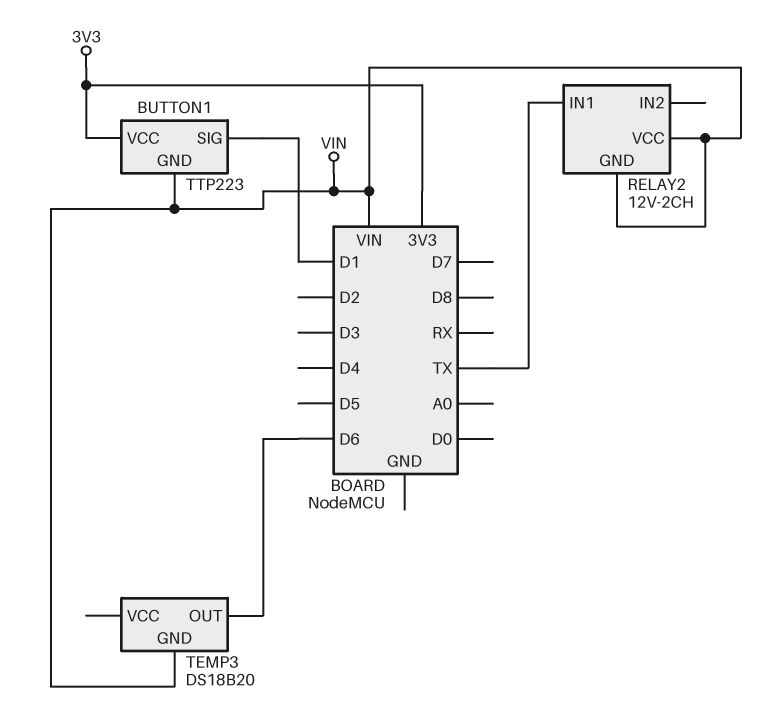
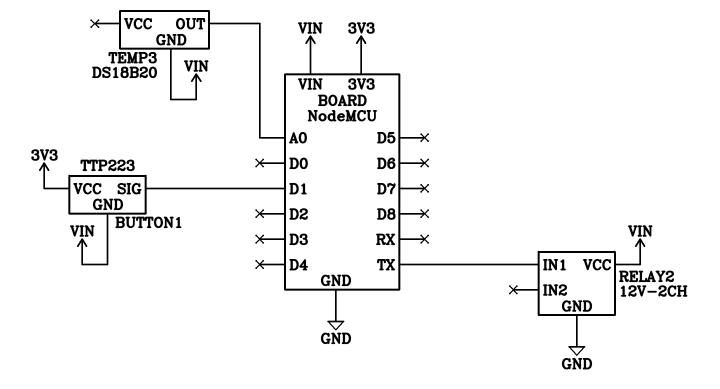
RELAY2 pin GND: VIN -> GND
TEMP3 pin OUT: D6 -> A0

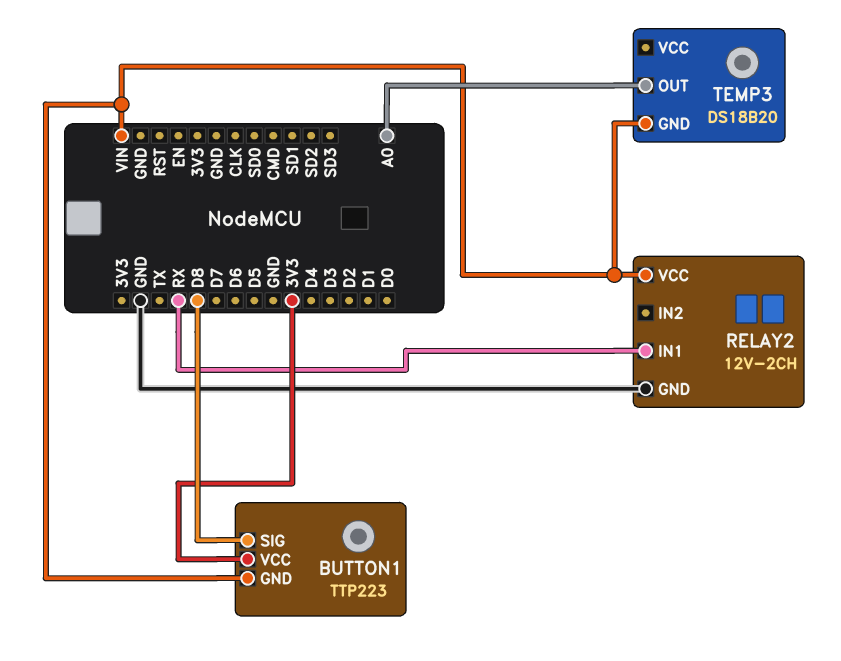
BUTTON1 pin SIG: D1 -> D8
RELAY2 pin IN1: TX -> RX

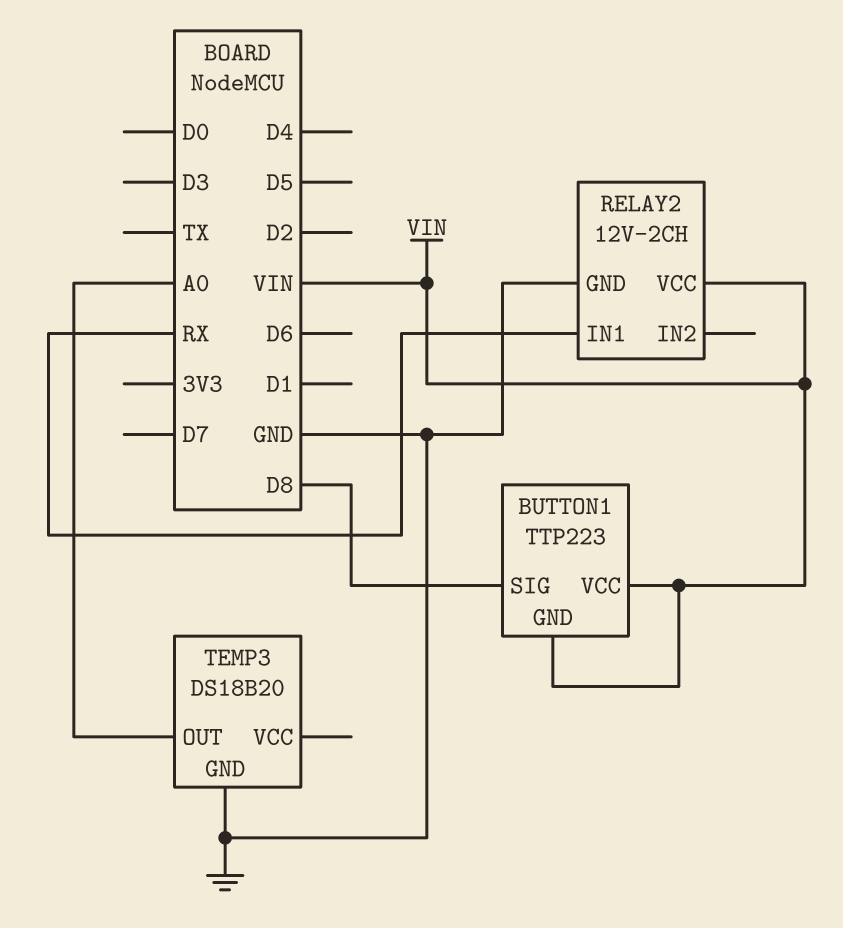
BUTTON1 pin VCC: 3V3 -> VIN
TEMP3 pin GND: VIN -> GND

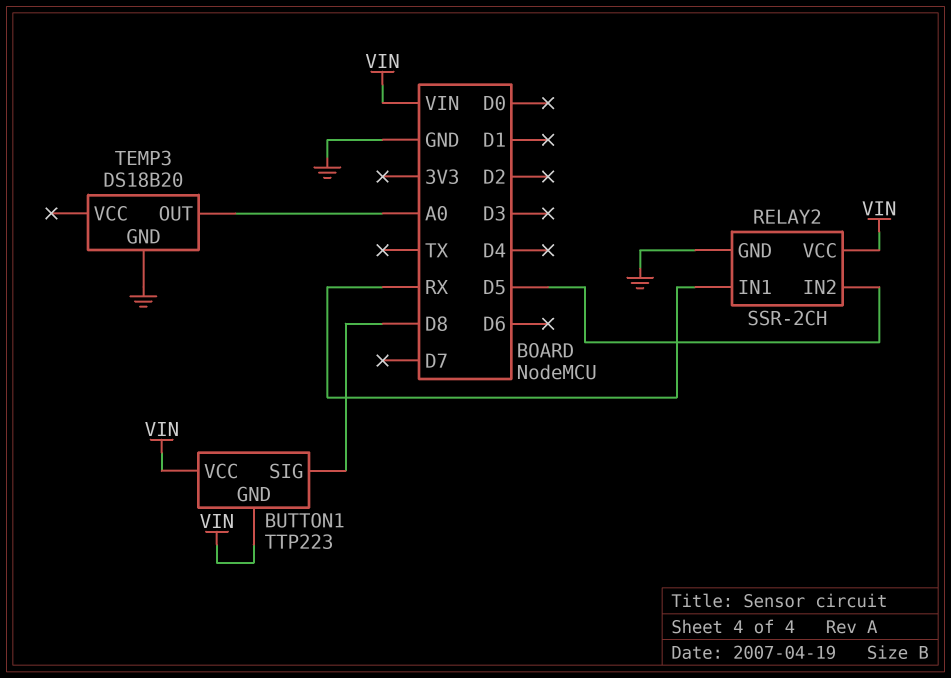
RELAY2: 12V-2CH -> SSR-2CH
RELAY2 pin IN2: none -> D5

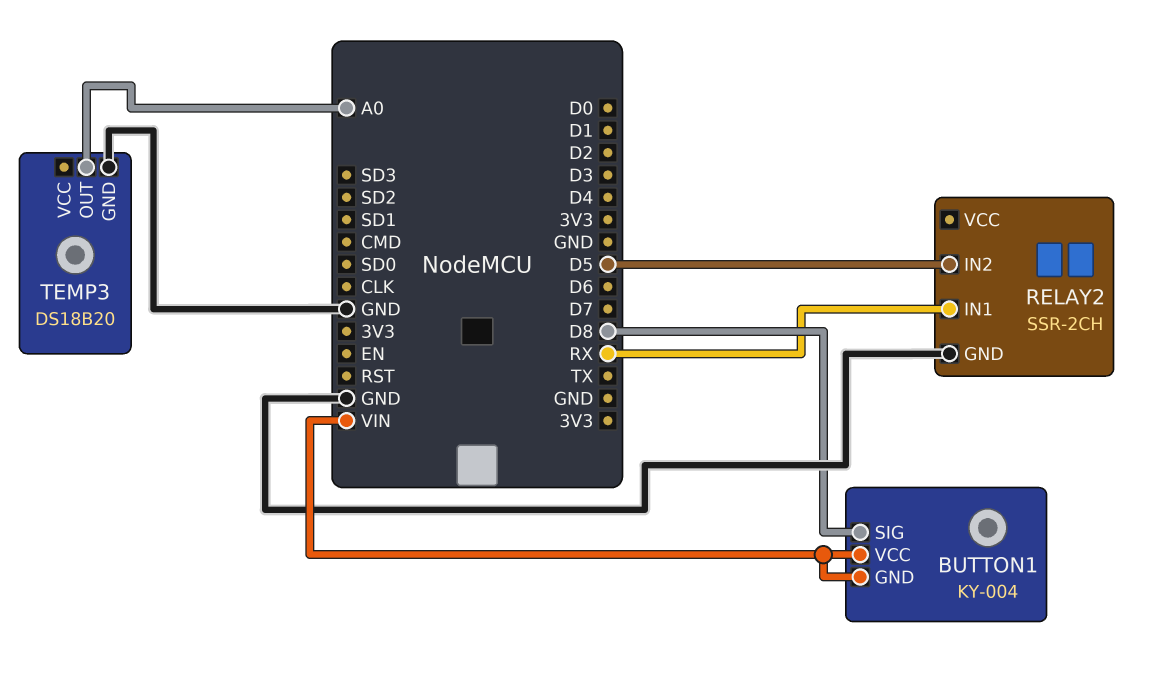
BUTTON1: TTP223 -> KY-004
RELAY2 pin VCC: VIN -> none

